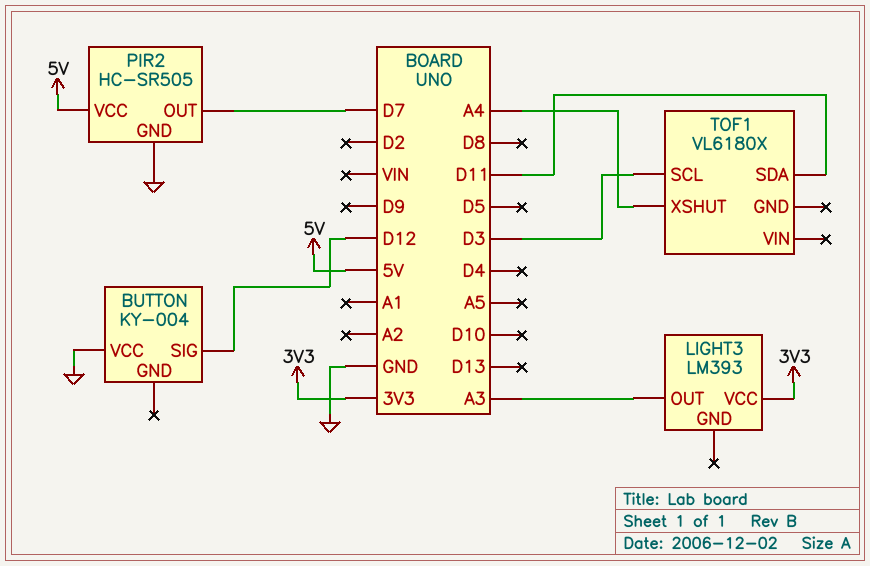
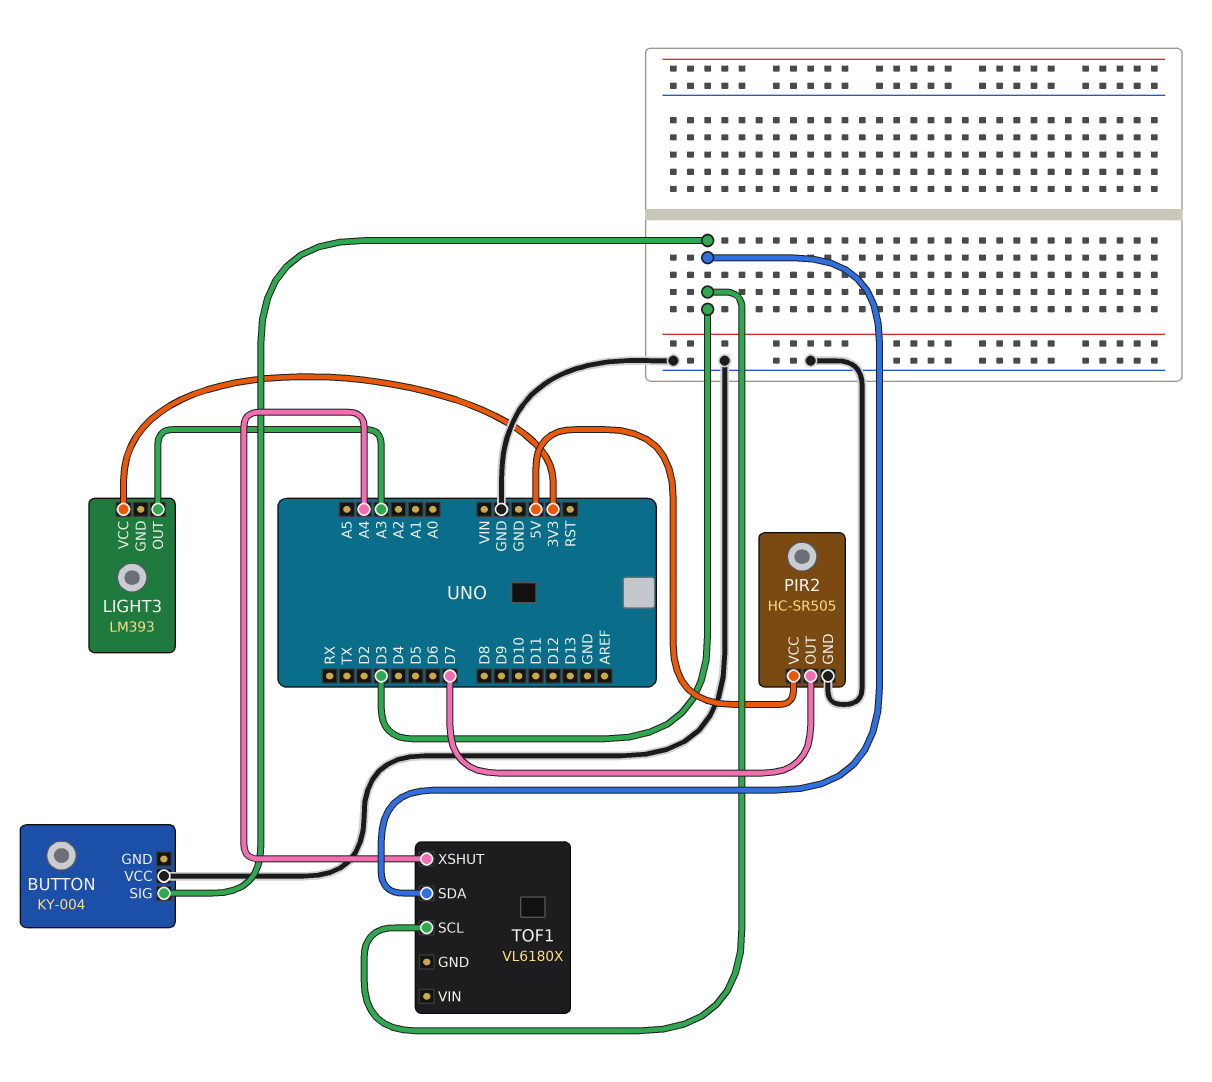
BUTTON pin SIG: D12 -> D3
TOF1 pin SDA: D11 -> D3

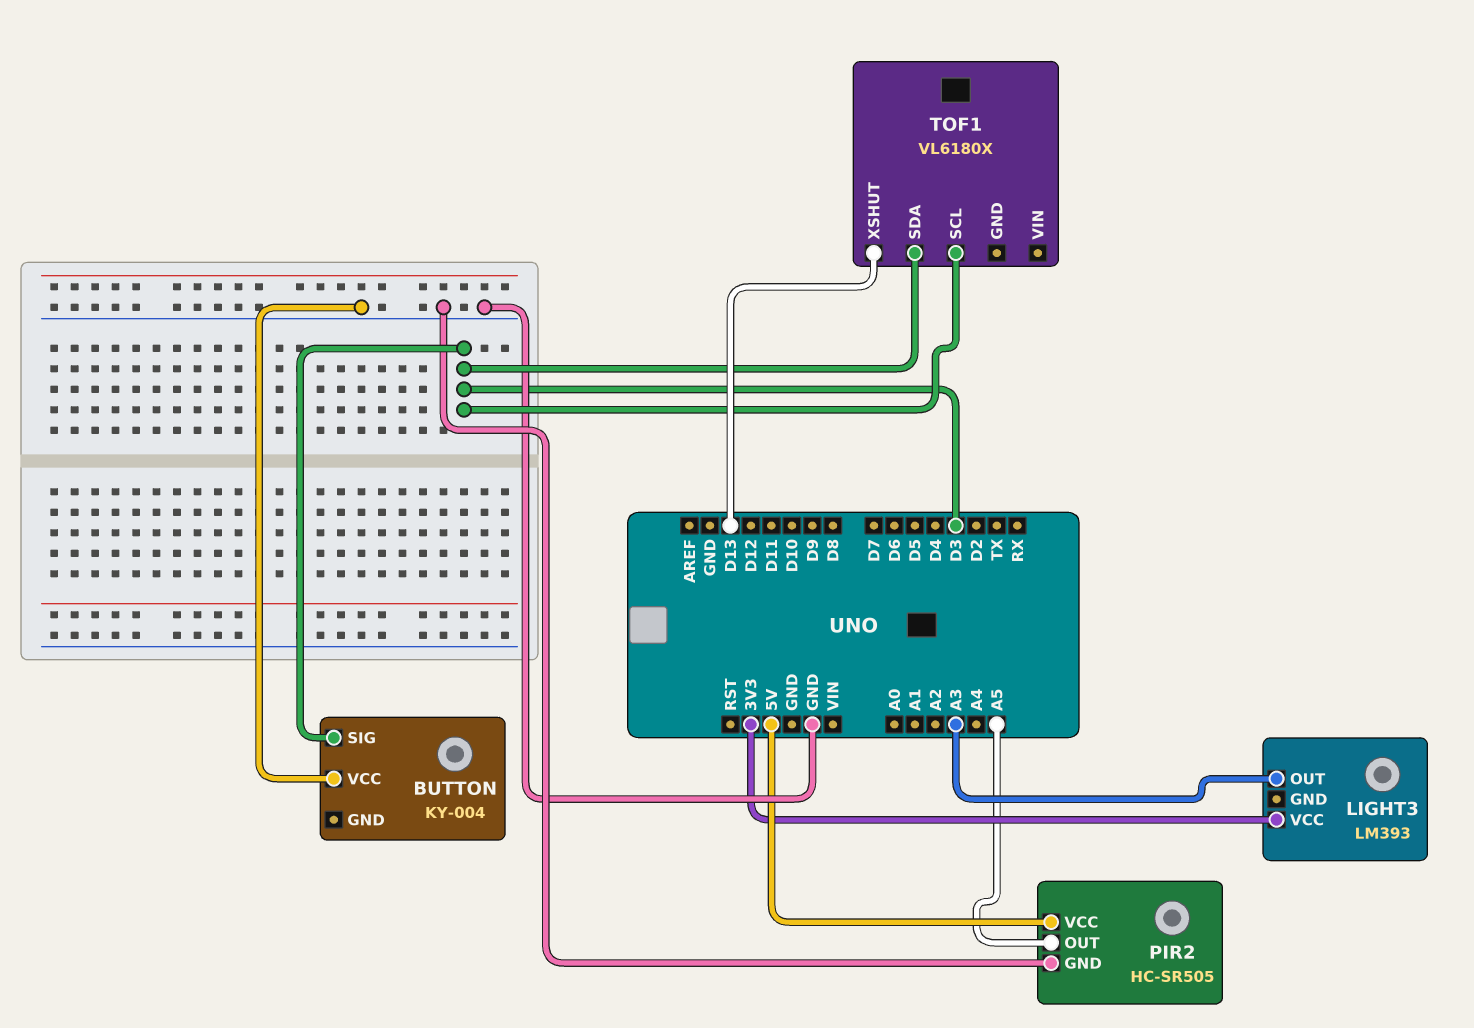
PIR2 pin OUT: D7 -> A5
TOF1 pin XSHUT: A4 -> D13

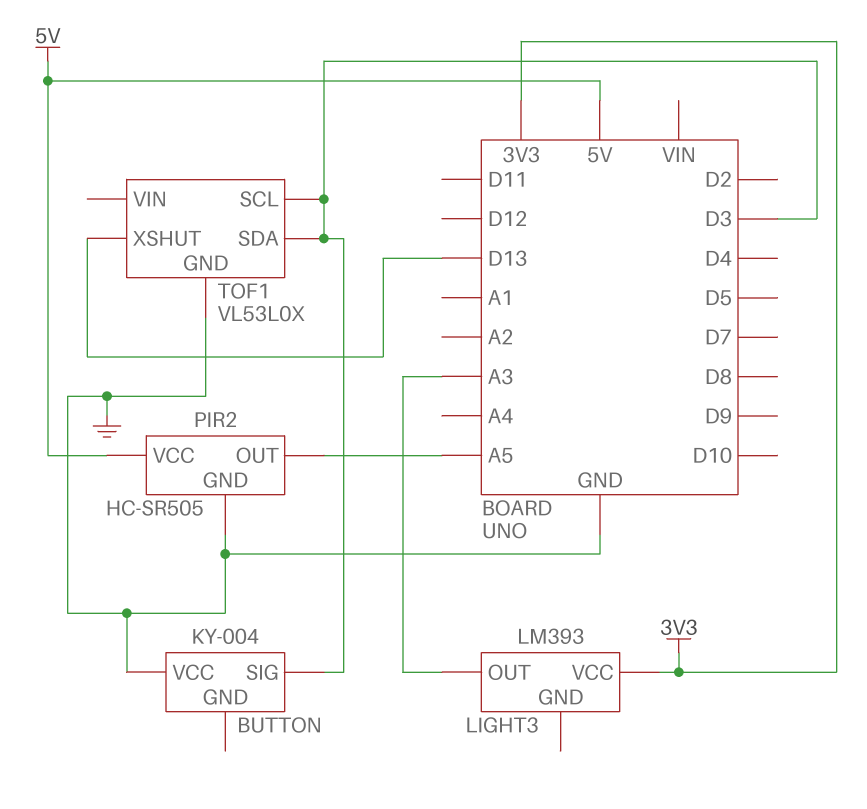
TOF1: VL6180X -> VL53L0X
TOF1 pin GND: none -> GND

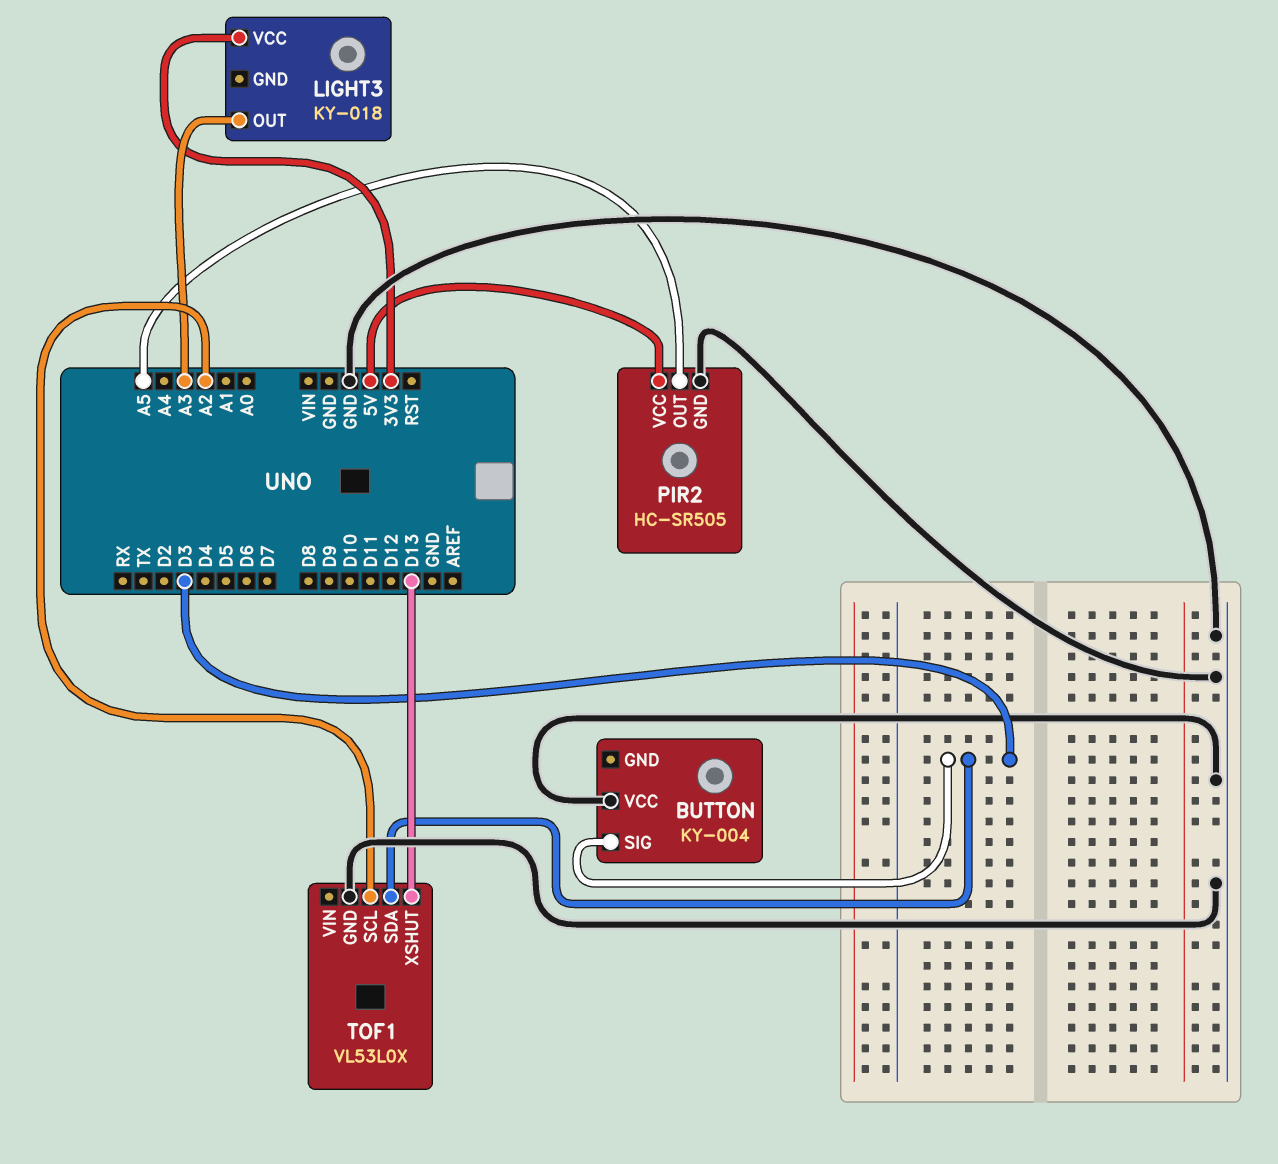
LIGHT3: LM393 -> KY-018
TOF1 pin SCL: D3 -> A2

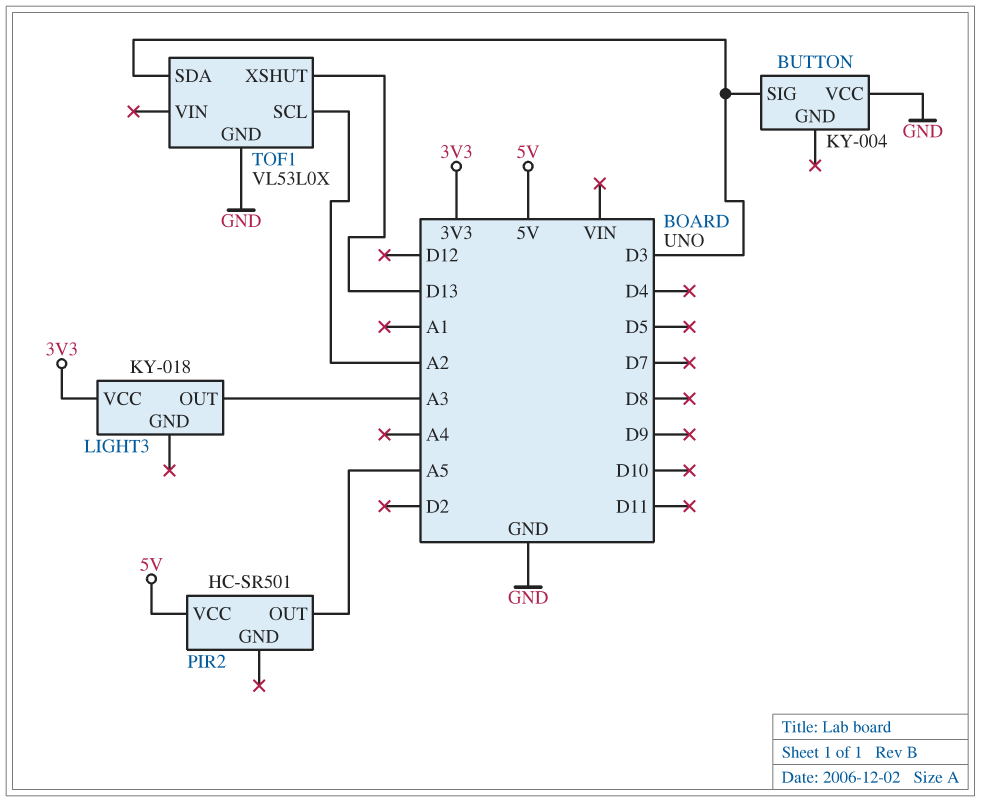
PIR2: HC-SR505 -> HC-SR501
PIR2 pin GND: GND -> none

